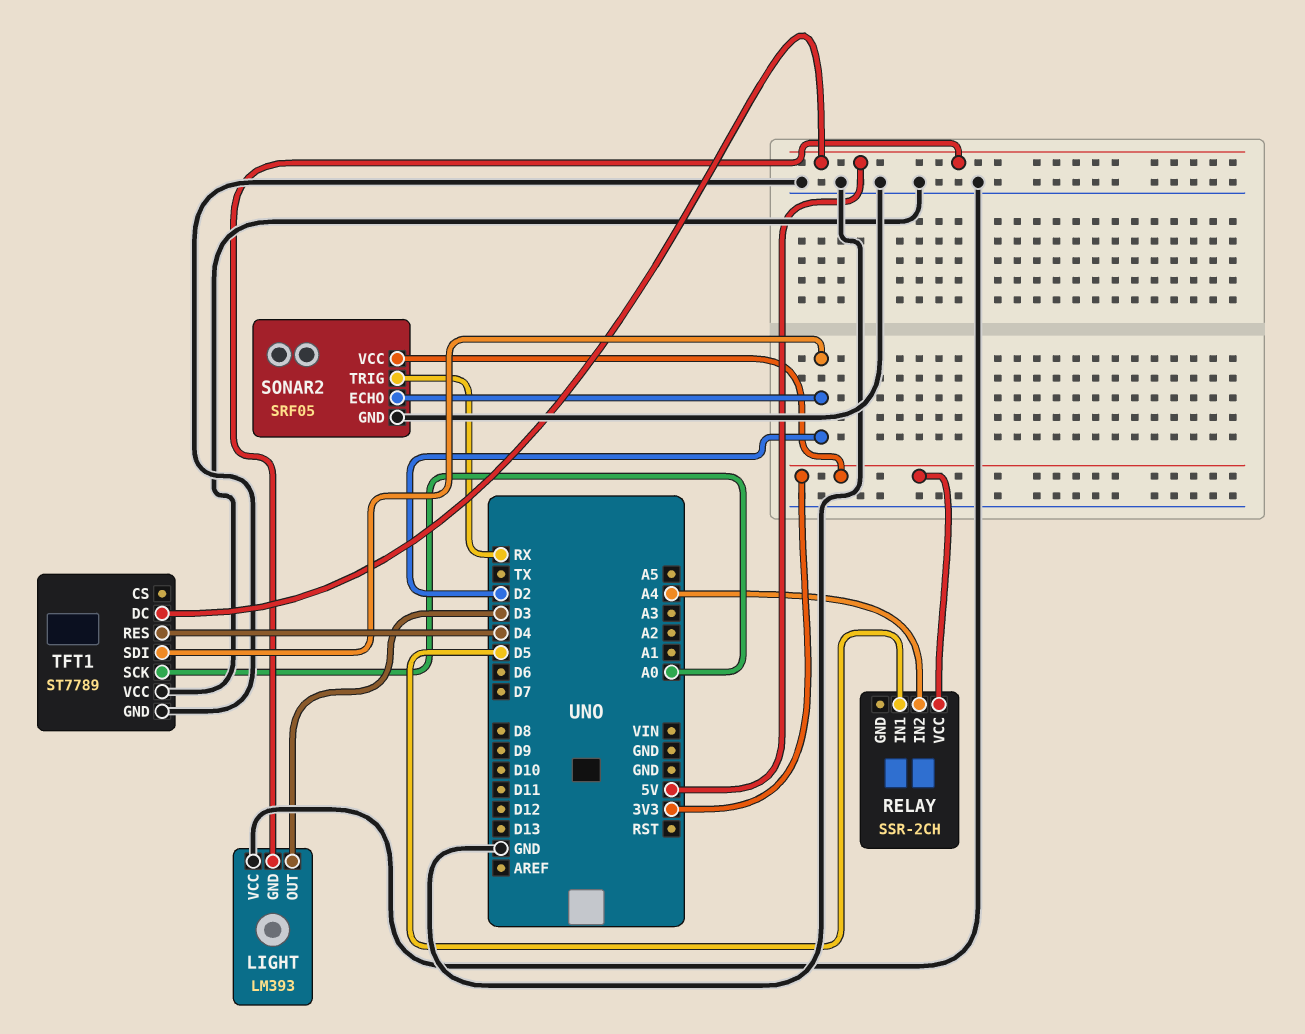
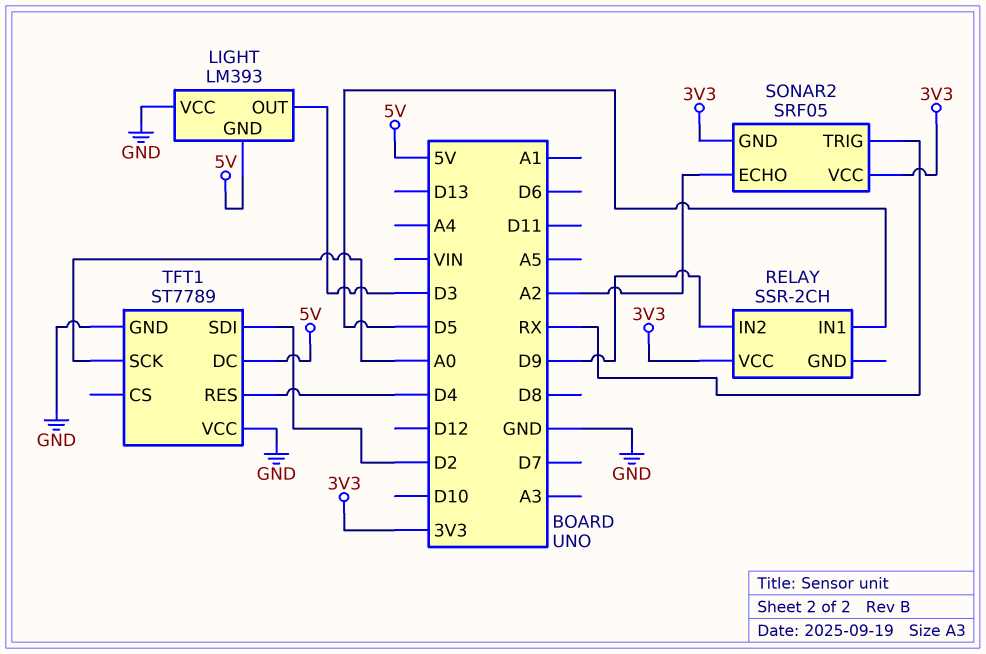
RELAY pin IN2: A4 -> D9
SONAR2 pin ECHO: D2 -> A2
SONAR2 pin GND: GND -> 3V3

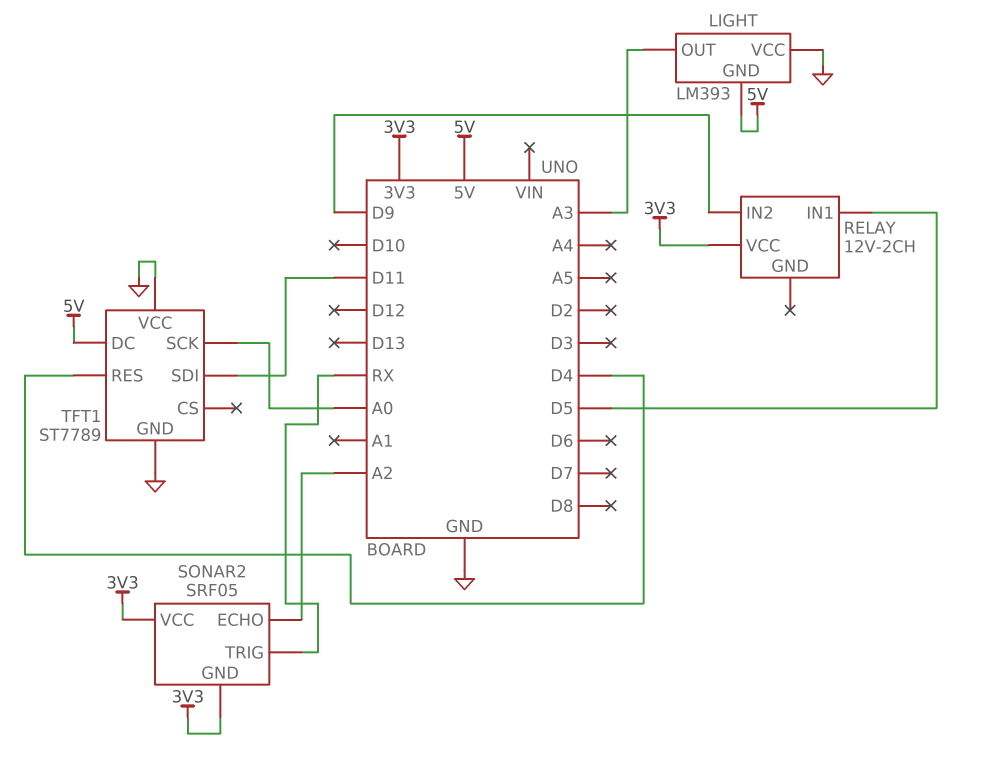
LIGHT pin OUT: D3 -> A3
RELAY: SSR-2CH -> 12V-2CH
TFT1 pin SDI: D2 -> D11

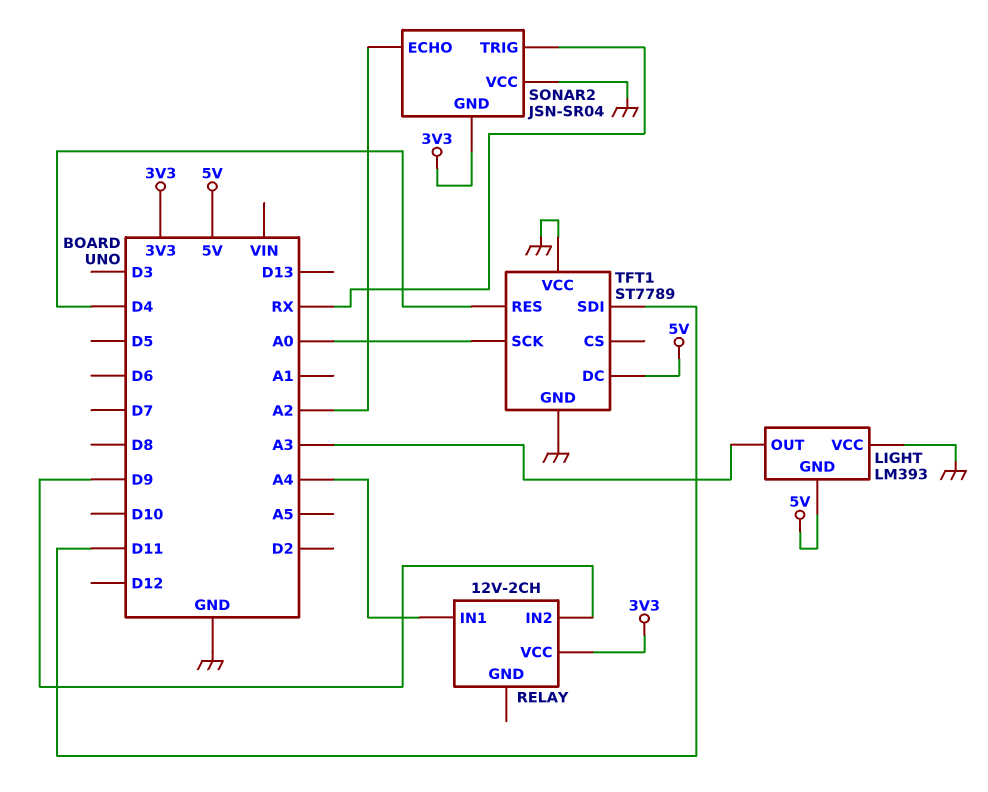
RELAY pin IN1: D5 -> A4
SONAR2: SRF05 -> JSN-SR04
SONAR2 pin VCC: 3V3 -> GND

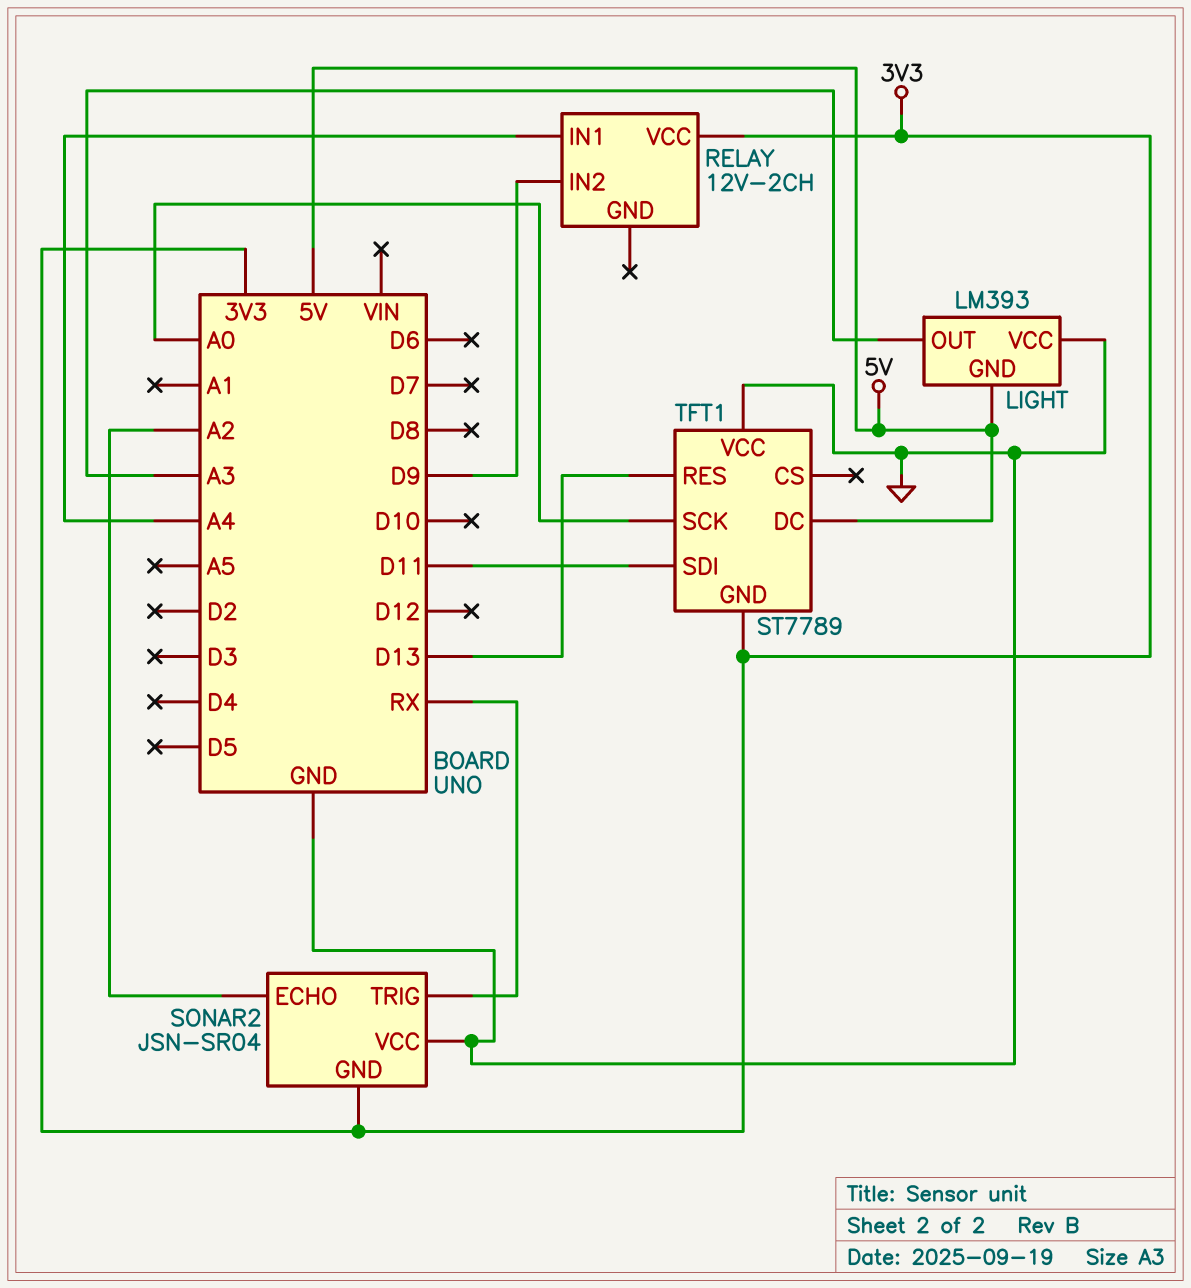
TFT1 pin GND: GND -> 3V3
TFT1 pin RES: D4 -> D13

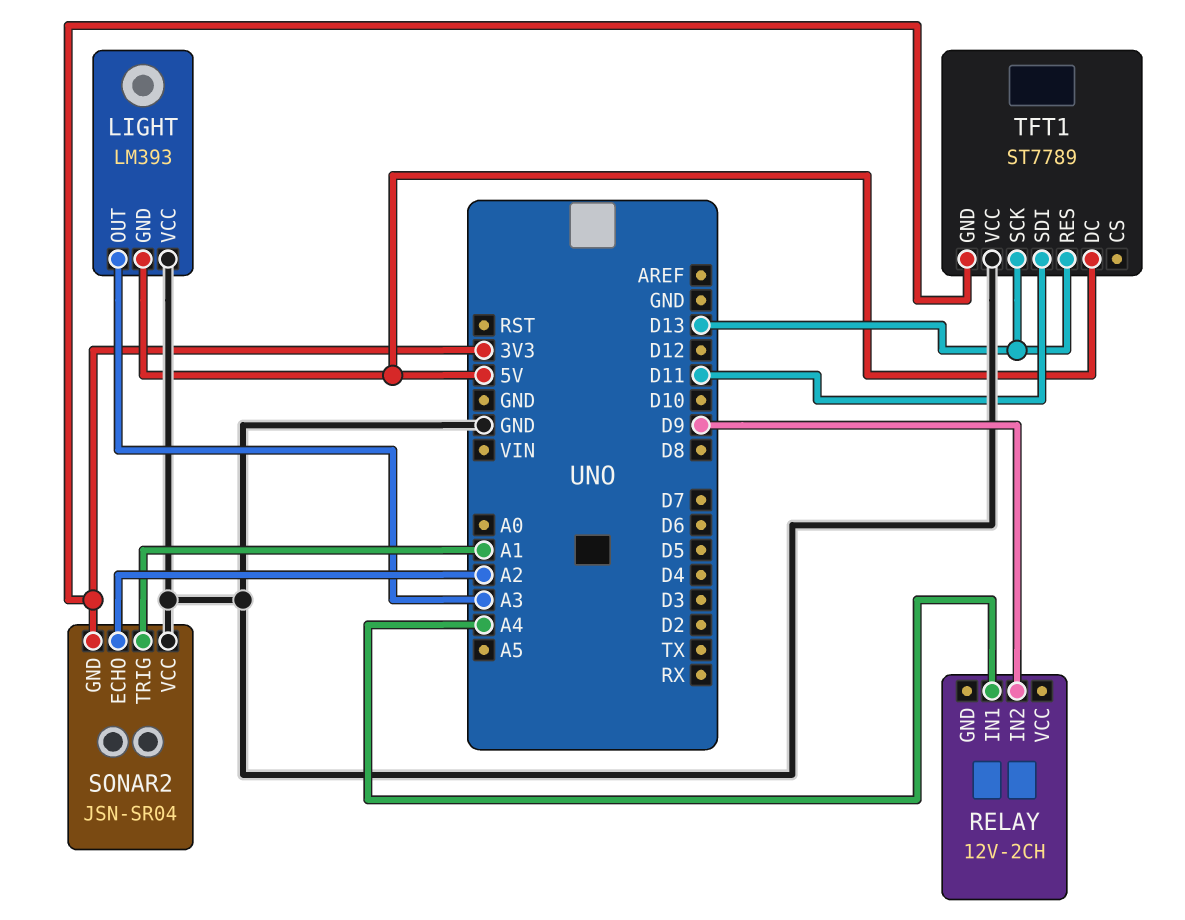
RELAY pin VCC: 3V3 -> none
SONAR2 pin TRIG: RX -> A1
TFT1 pin SCK: A0 -> D13

